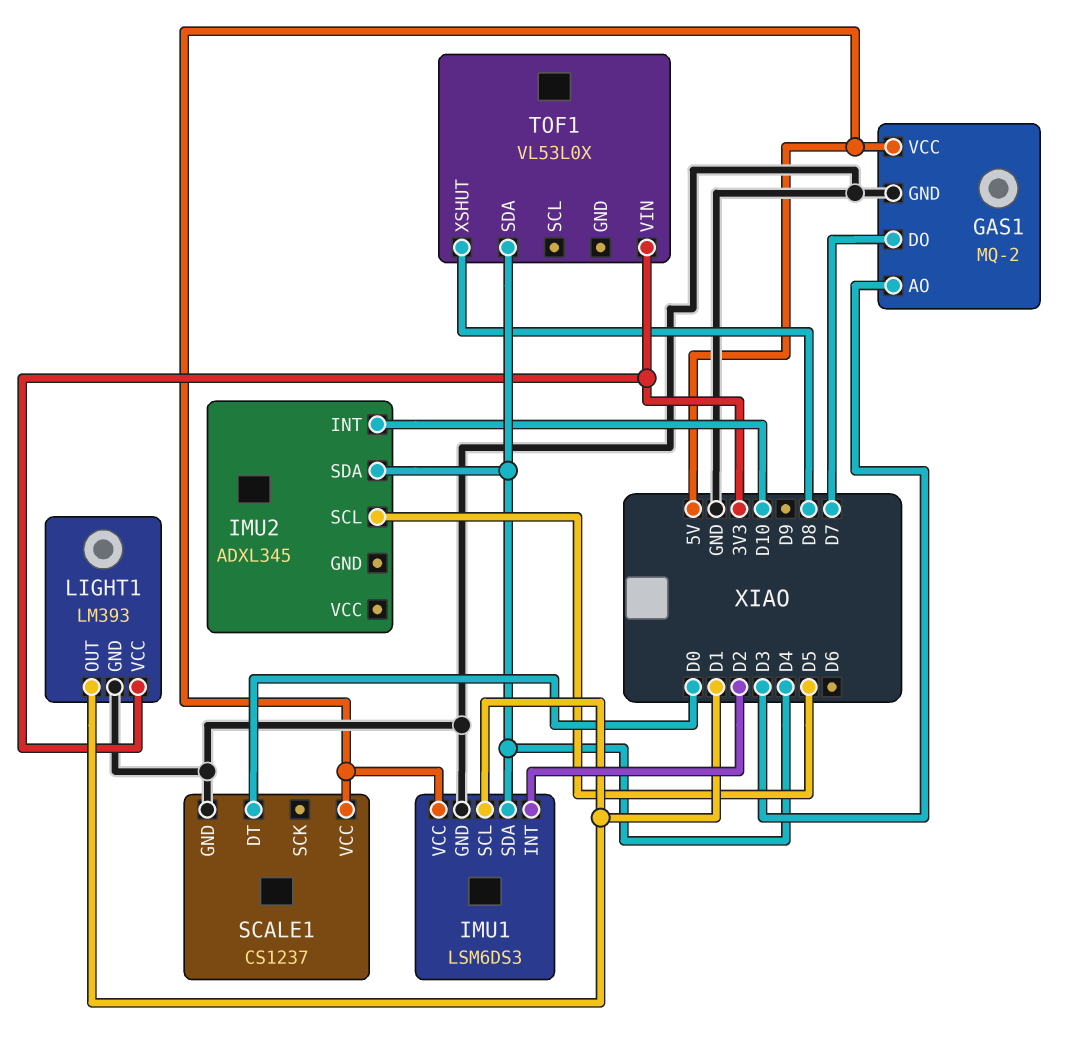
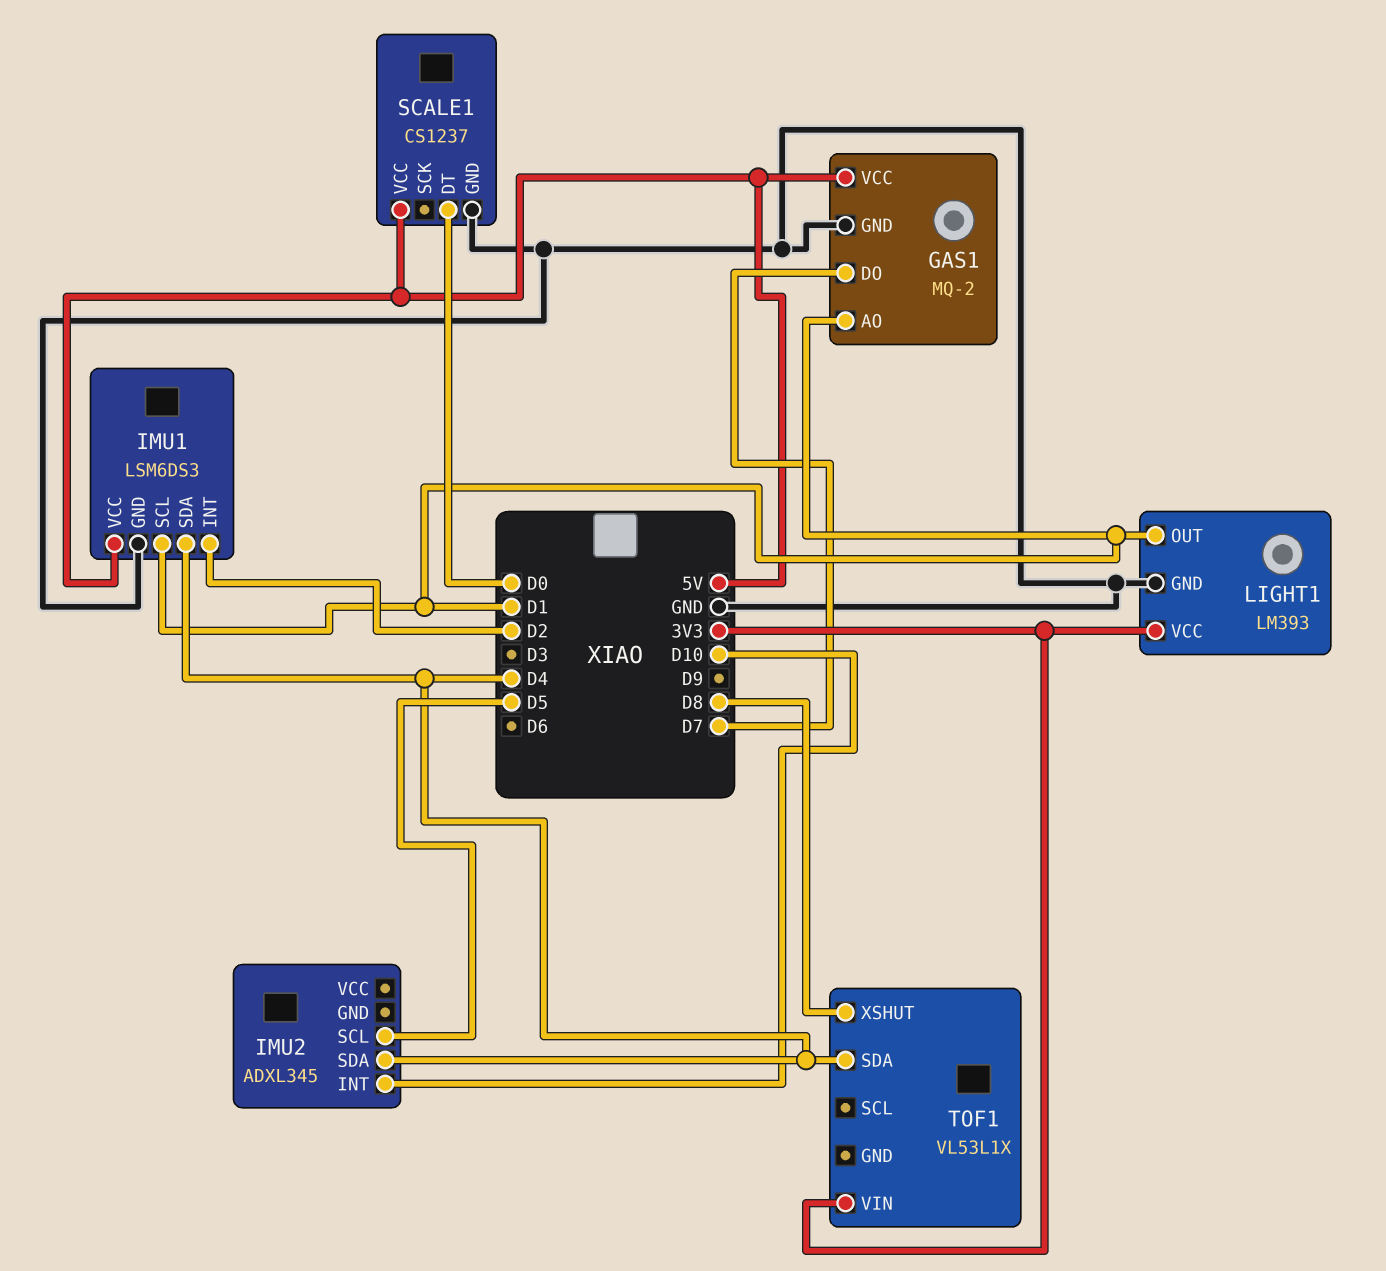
GAS1 pin AO: D3 -> D1
TOF1: VL53L0X -> VL53L1X

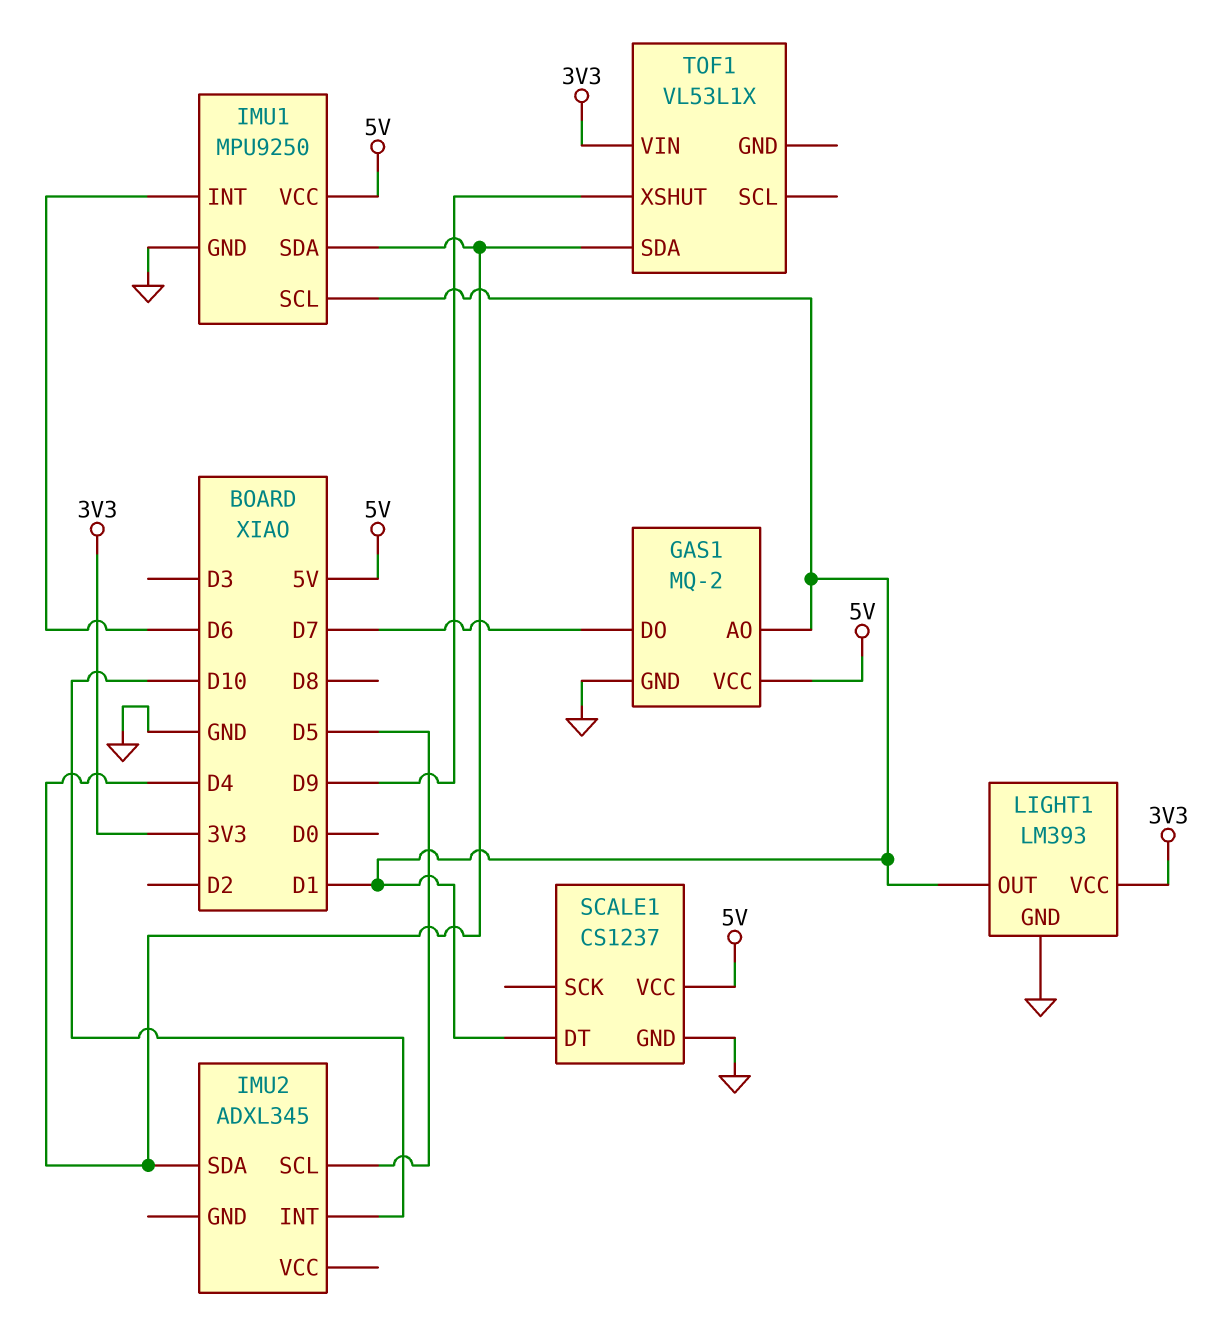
IMU1: LSM6DS3 -> MPU9250
IMU1 pin INT: D2 -> D6
SCALE1 pin DT: D0 -> D1
TOF1 pin XSHUT: D8 -> D9

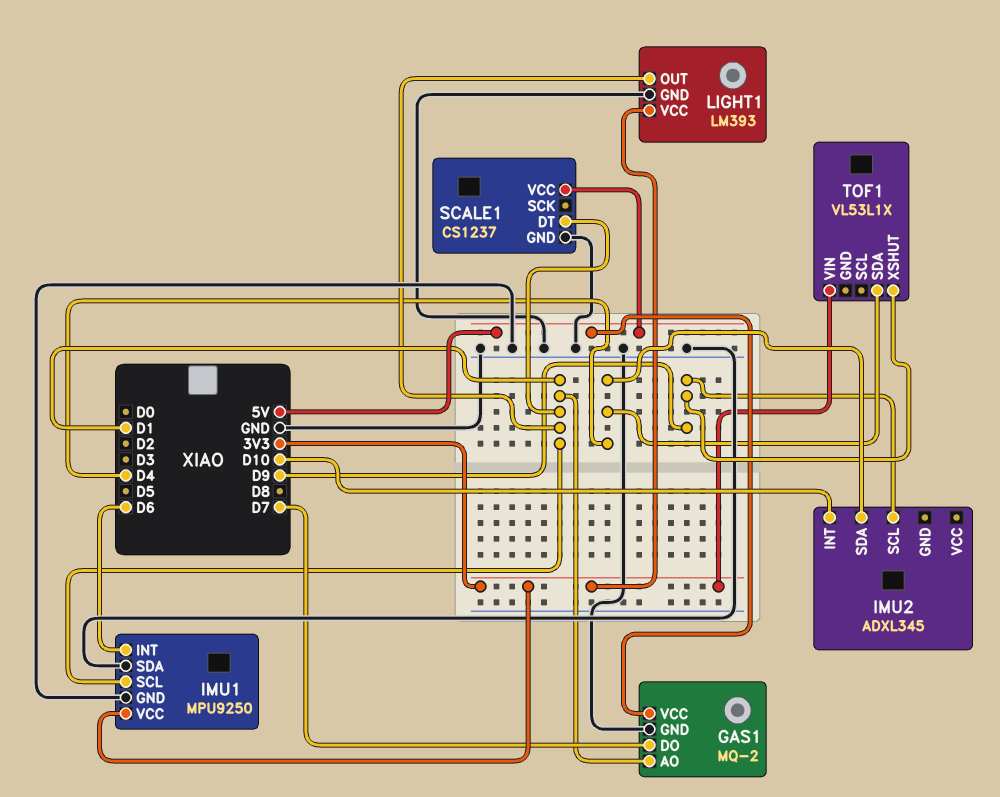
IMU1 pin SDA: D4 -> GND
IMU1 pin VCC: 5V -> 3V3
IMU2 pin SCL: D5 -> D9

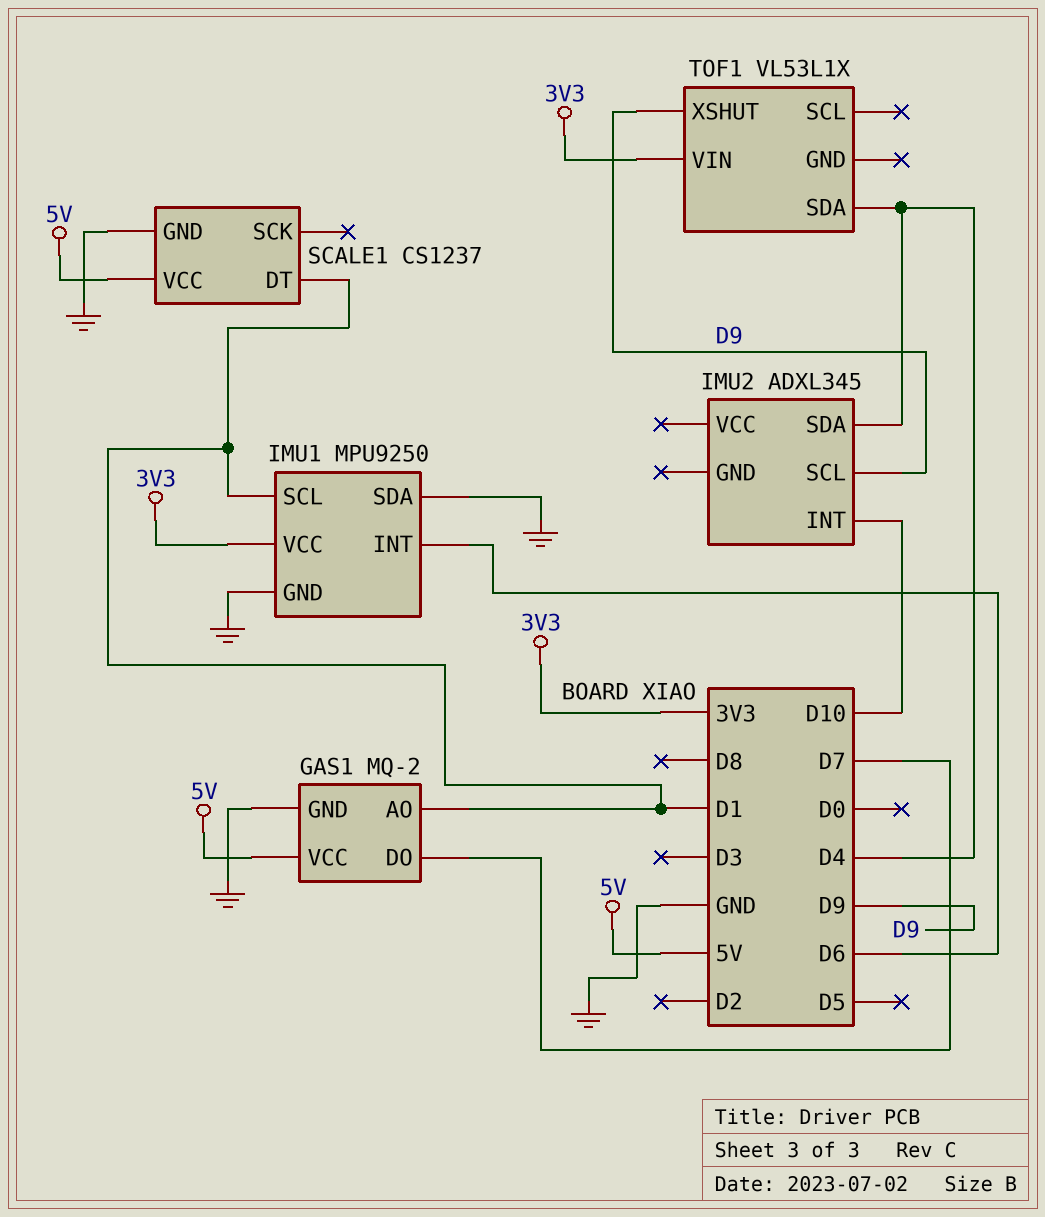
LIGHT1: LM393 -> none
LIGHT1 pin GND: GND -> none
LIGHT1 pin OUT: D1 -> none
LIGHT1 pin VCC: 3V3 -> none

